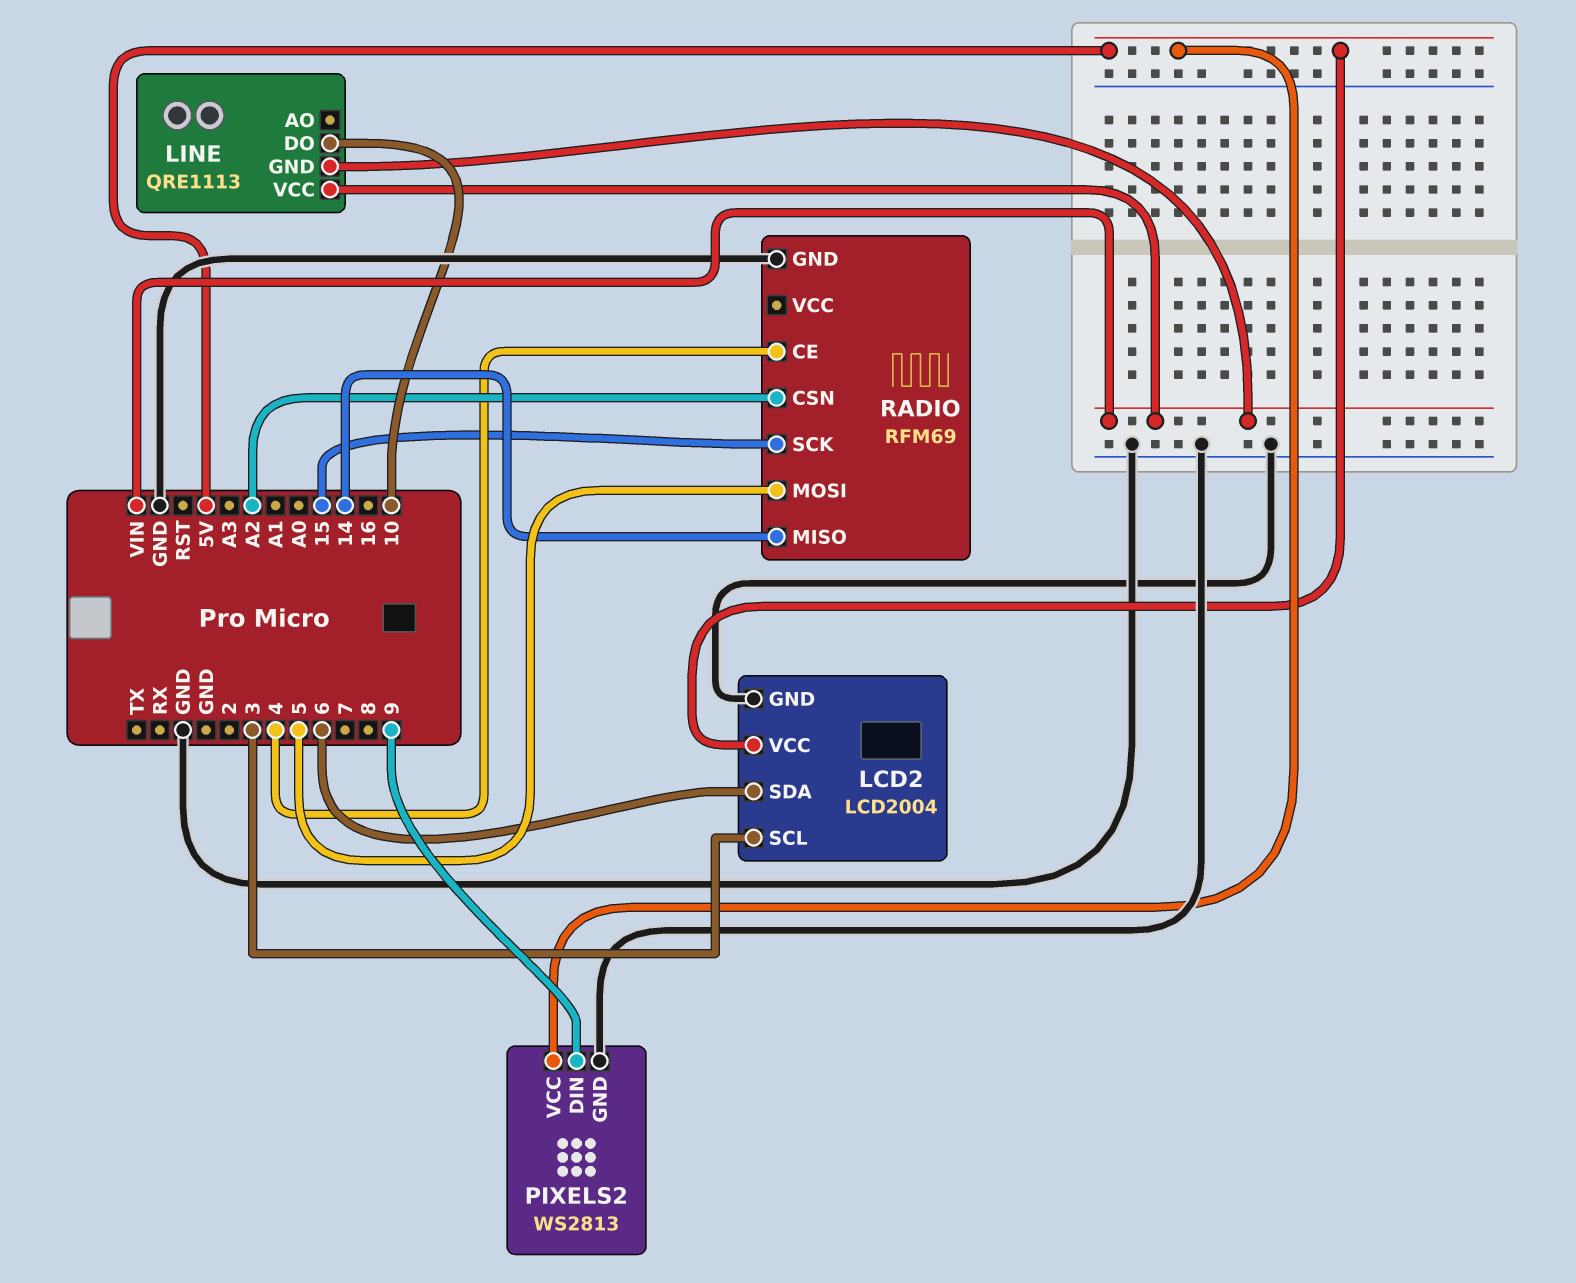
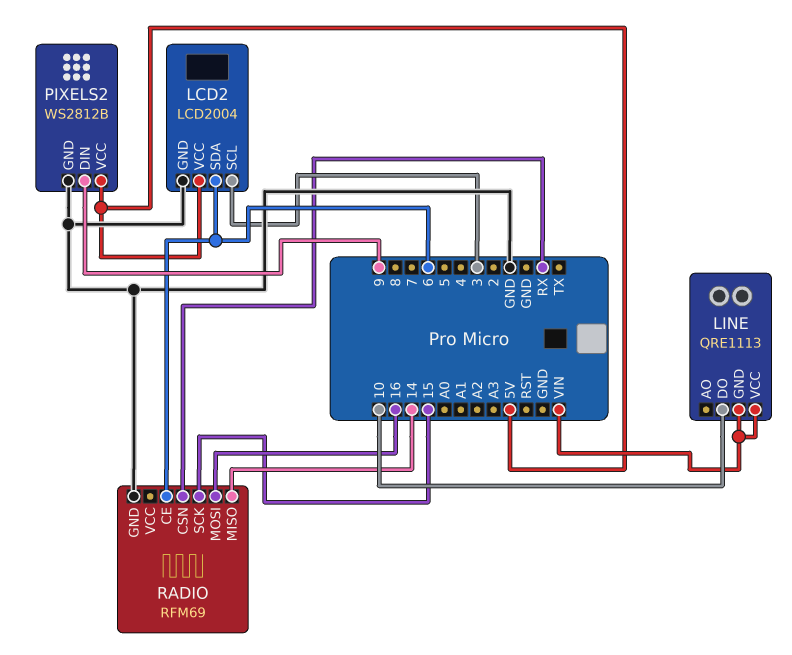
PIXELS2: WS2813 -> WS2812B
RADIO pin CE: 4 -> 6
RADIO pin CSN: A2 -> RX
RADIO pin MOSI: 5 -> 16

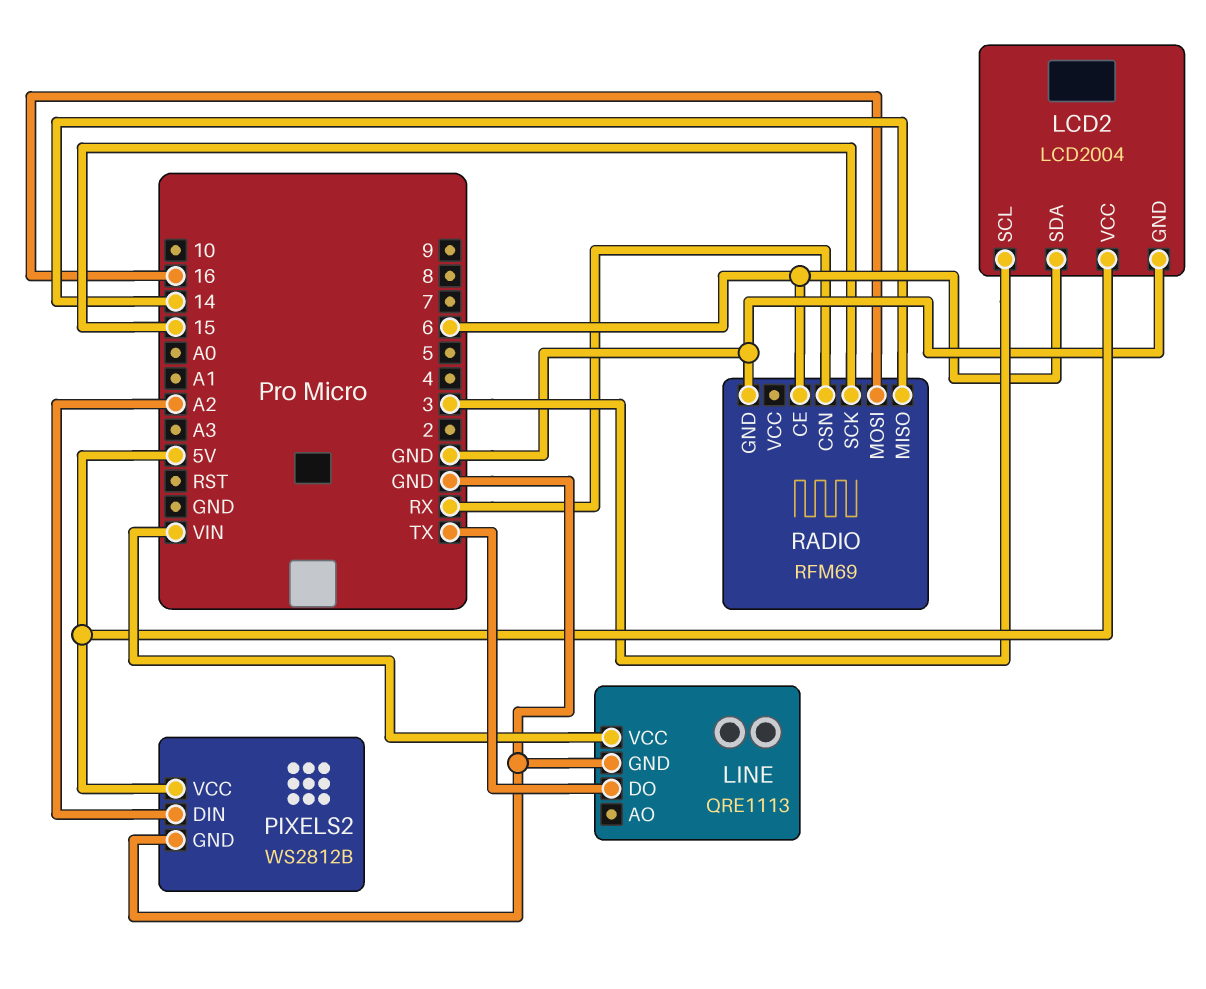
LINE pin DO: 10 -> TX
LINE pin GND: VIN -> GND
PIXELS2 pin DIN: 9 -> A2

